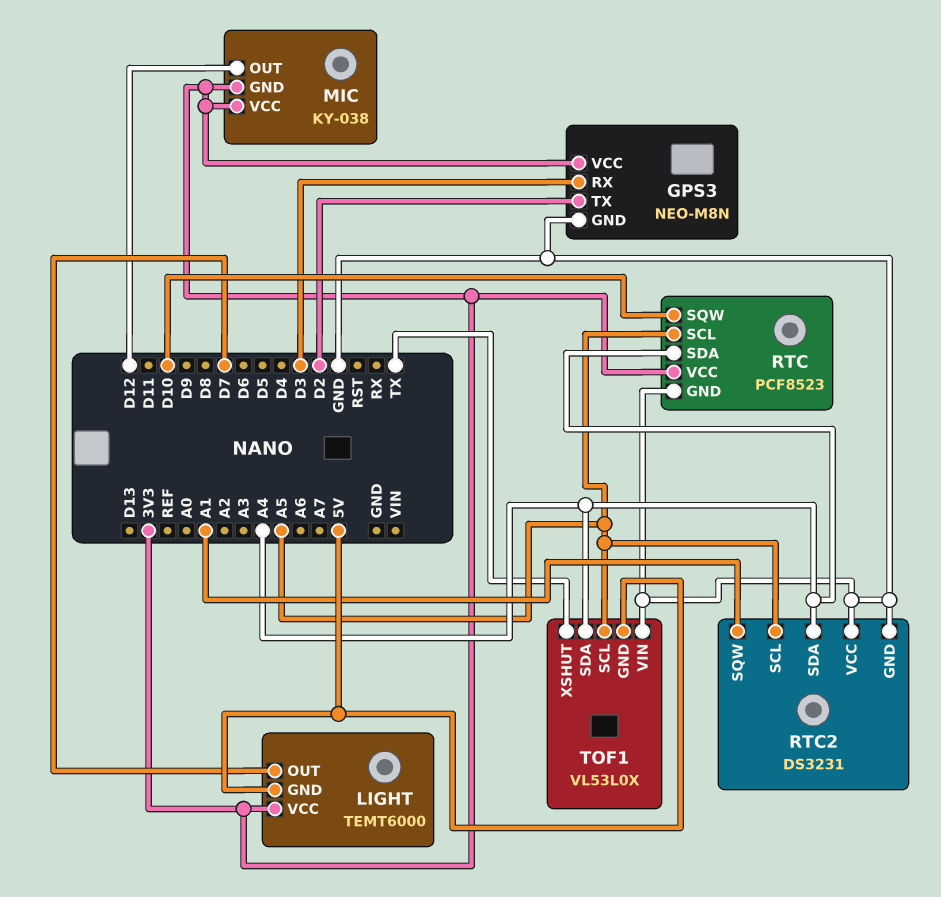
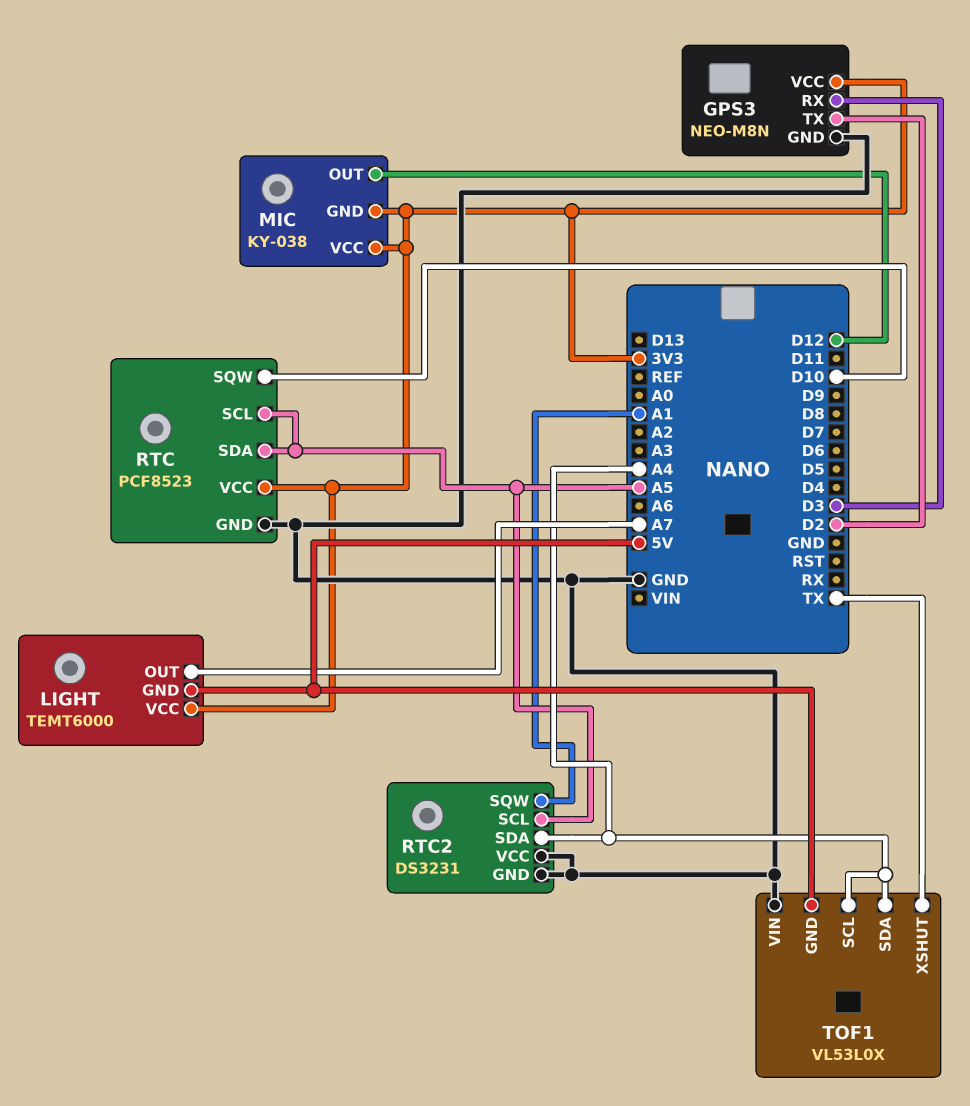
LIGHT pin OUT: D7 -> A7
RTC pin SDA: A4 -> A5
TOF1 pin SCL: A5 -> A4

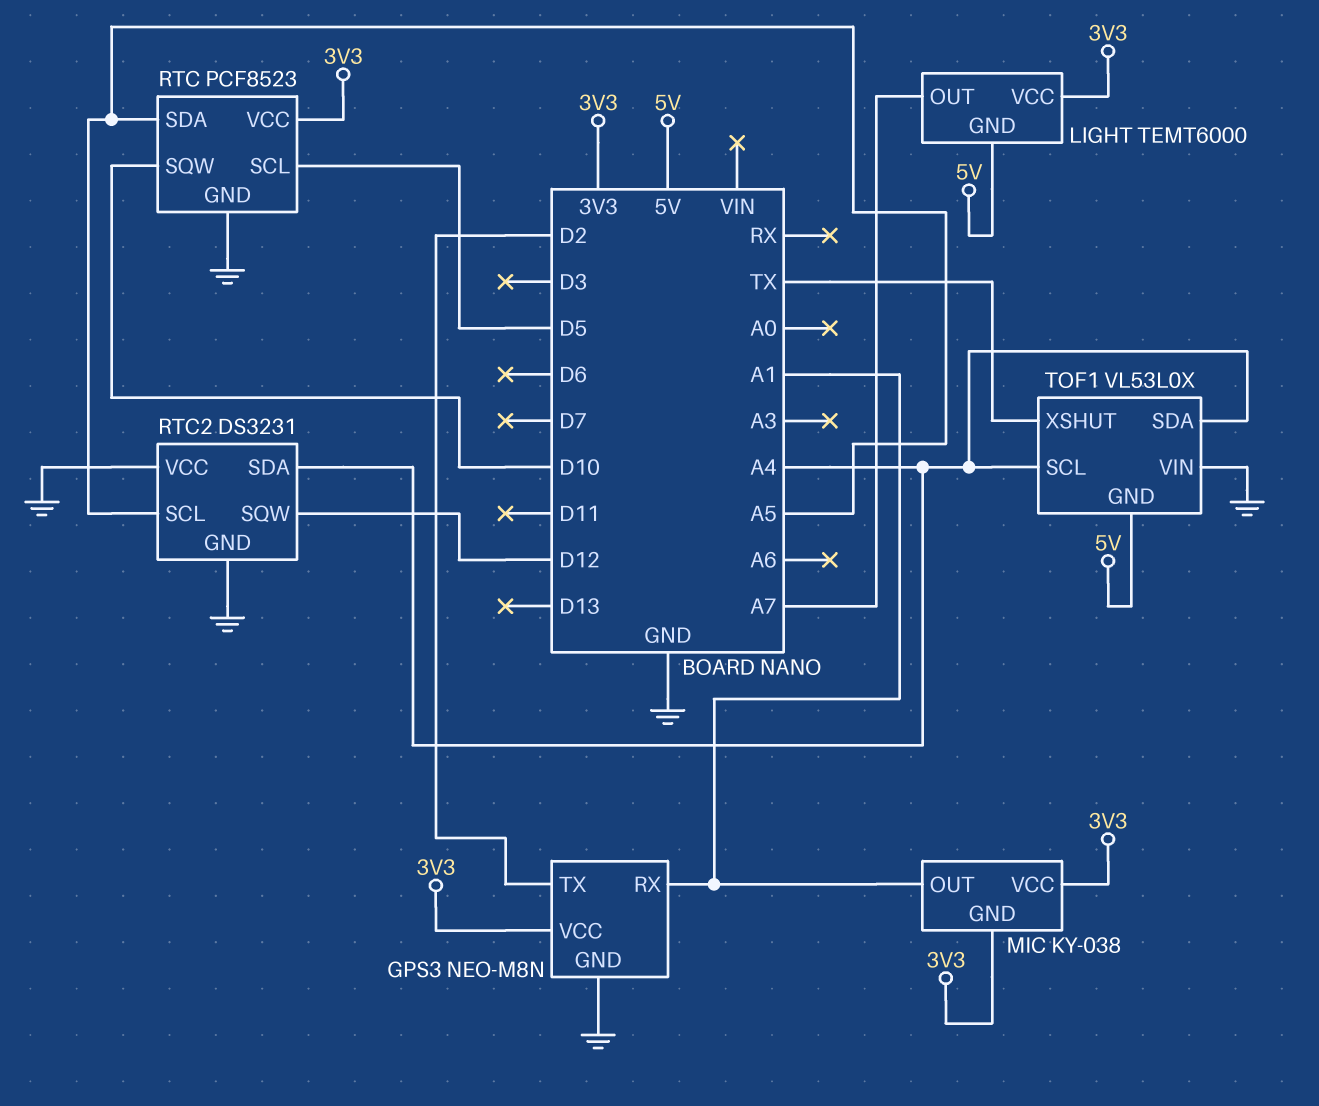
GPS3 pin RX: D3 -> A1
MIC pin OUT: D12 -> A1
RTC pin SCL: A5 -> D5
RTC2 pin SQW: A1 -> D12

